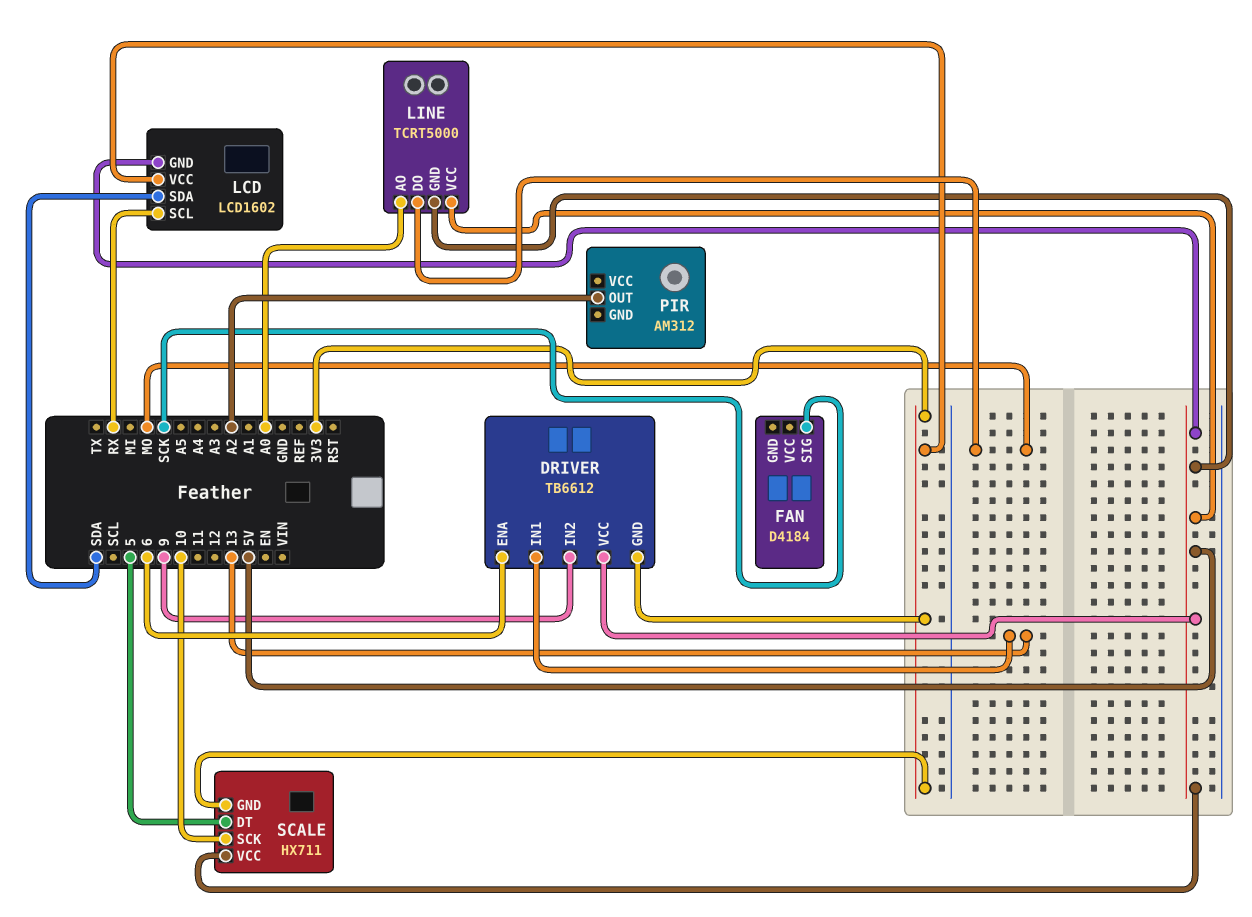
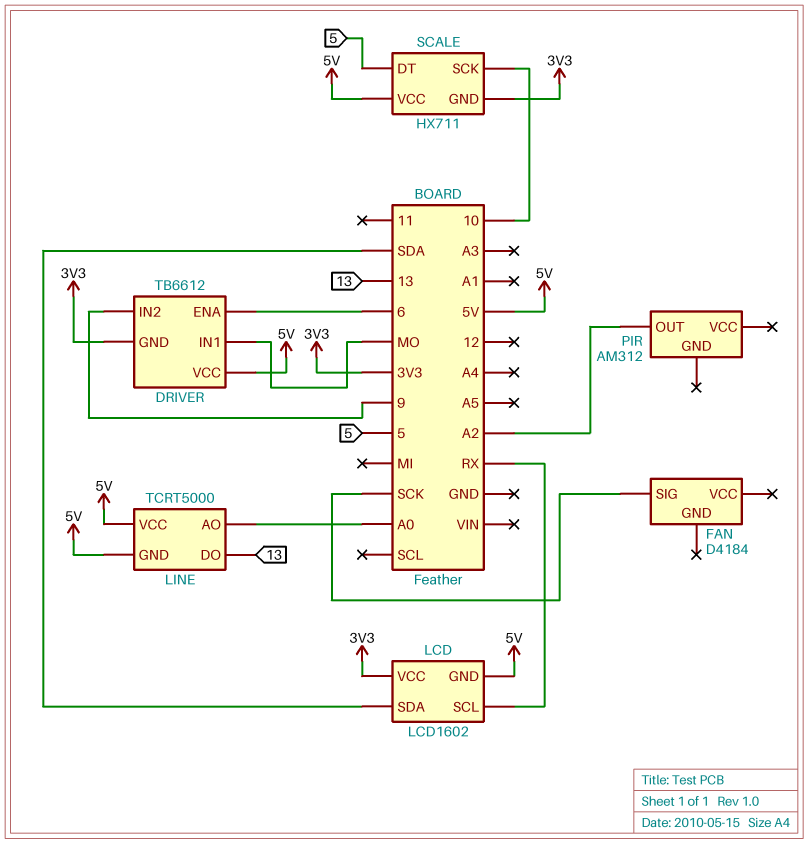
DRIVER pin IN1: 13 -> MO
LINE pin DO: MO -> 13

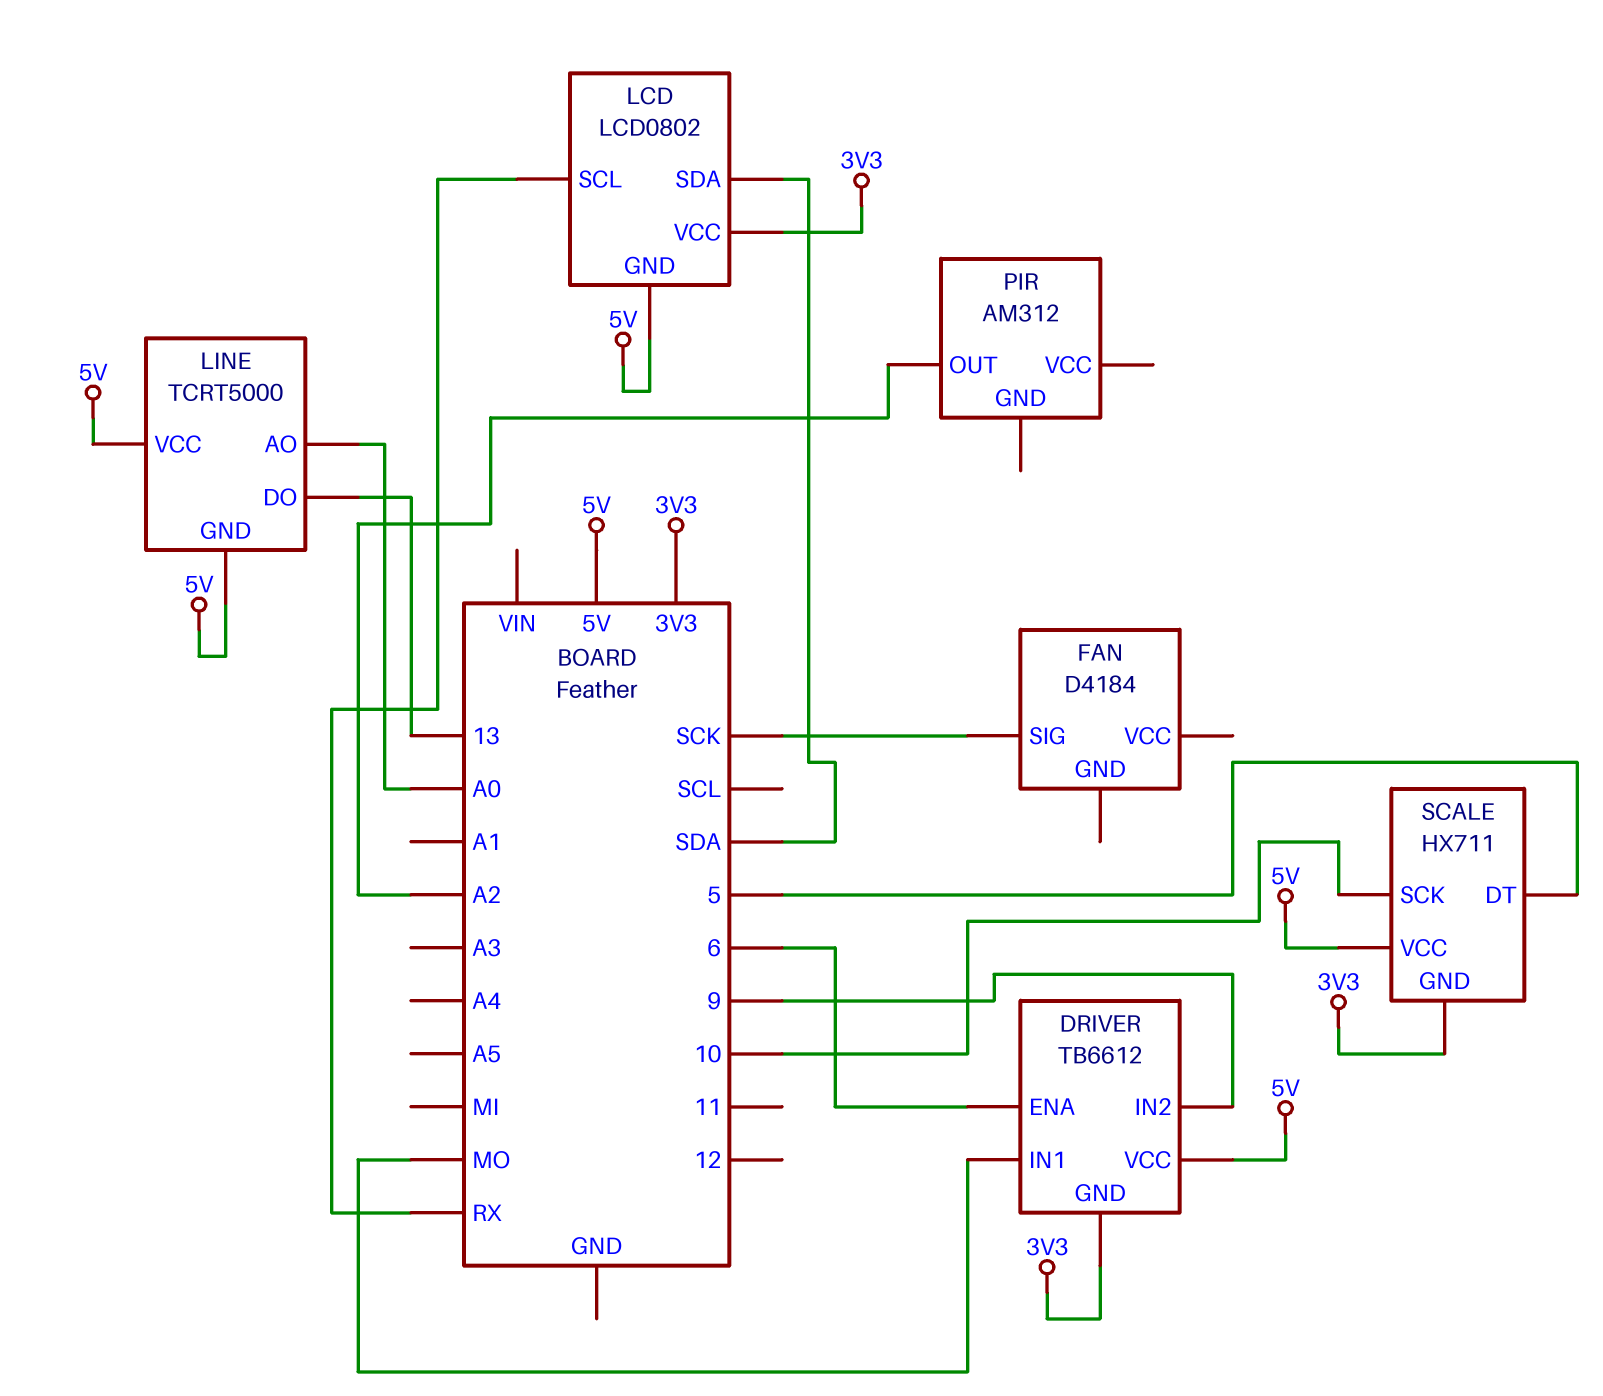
LCD: LCD1602 -> LCD0802

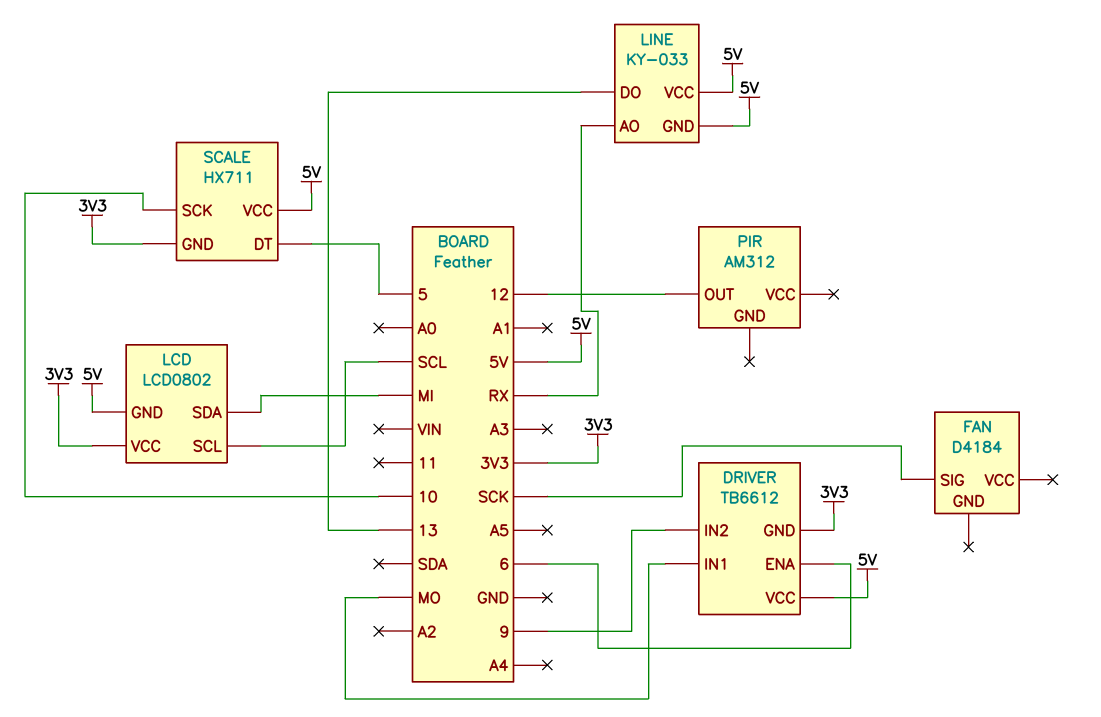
LCD pin SCL: RX -> SCL
LCD pin SDA: SDA -> MI
LINE: TCRT5000 -> KY-033
LINE pin AO: A0 -> RX
PIR pin OUT: A2 -> 12

